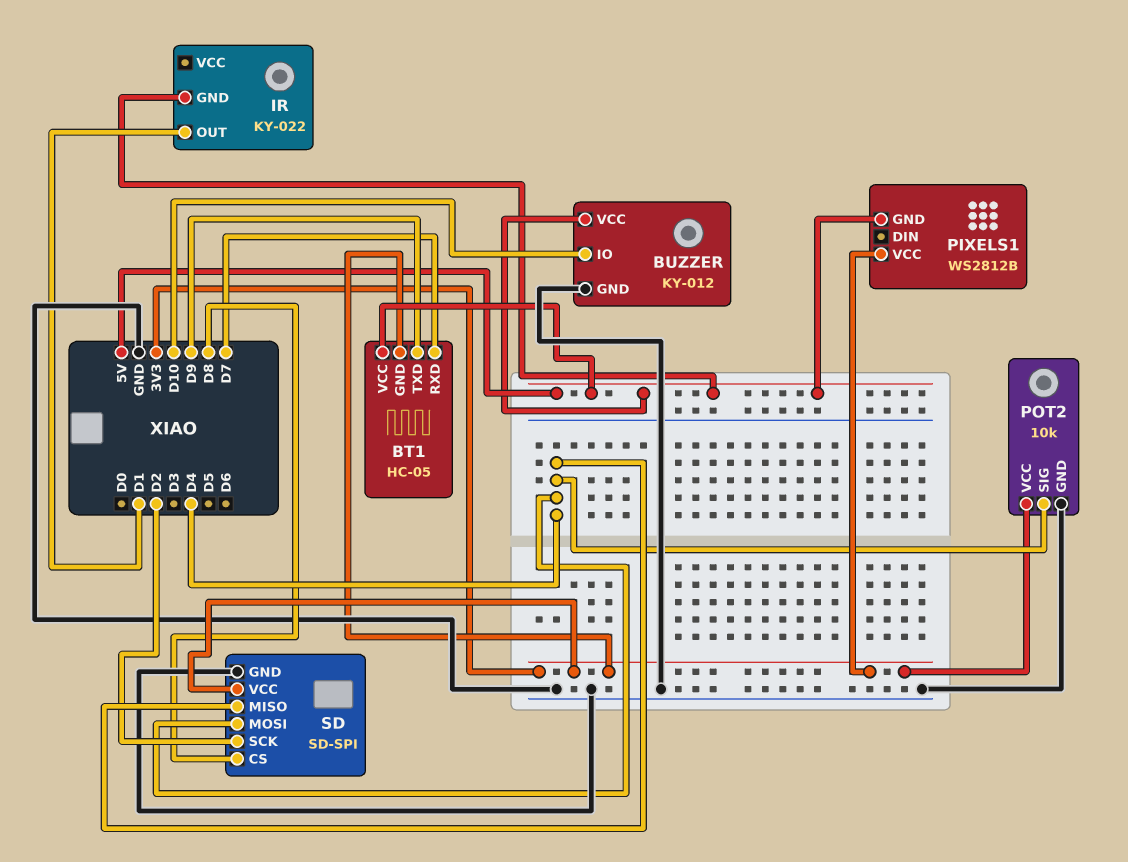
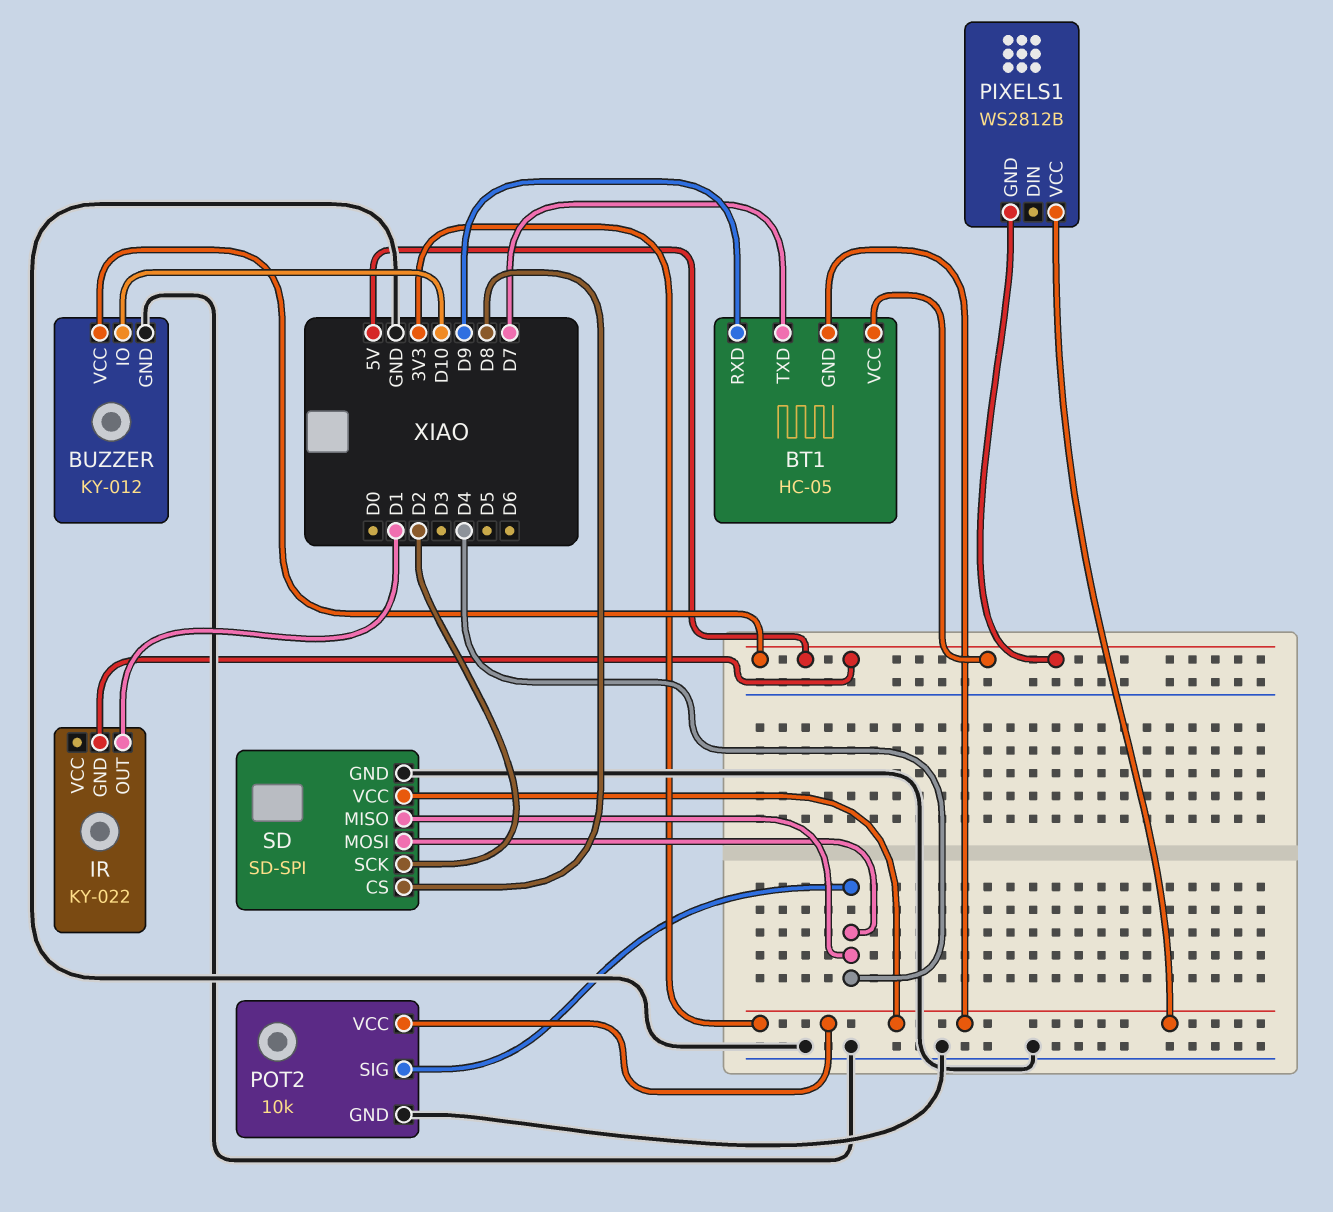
BT1 pin RXD: D7 -> D9
BT1 pin TXD: D9 -> D7

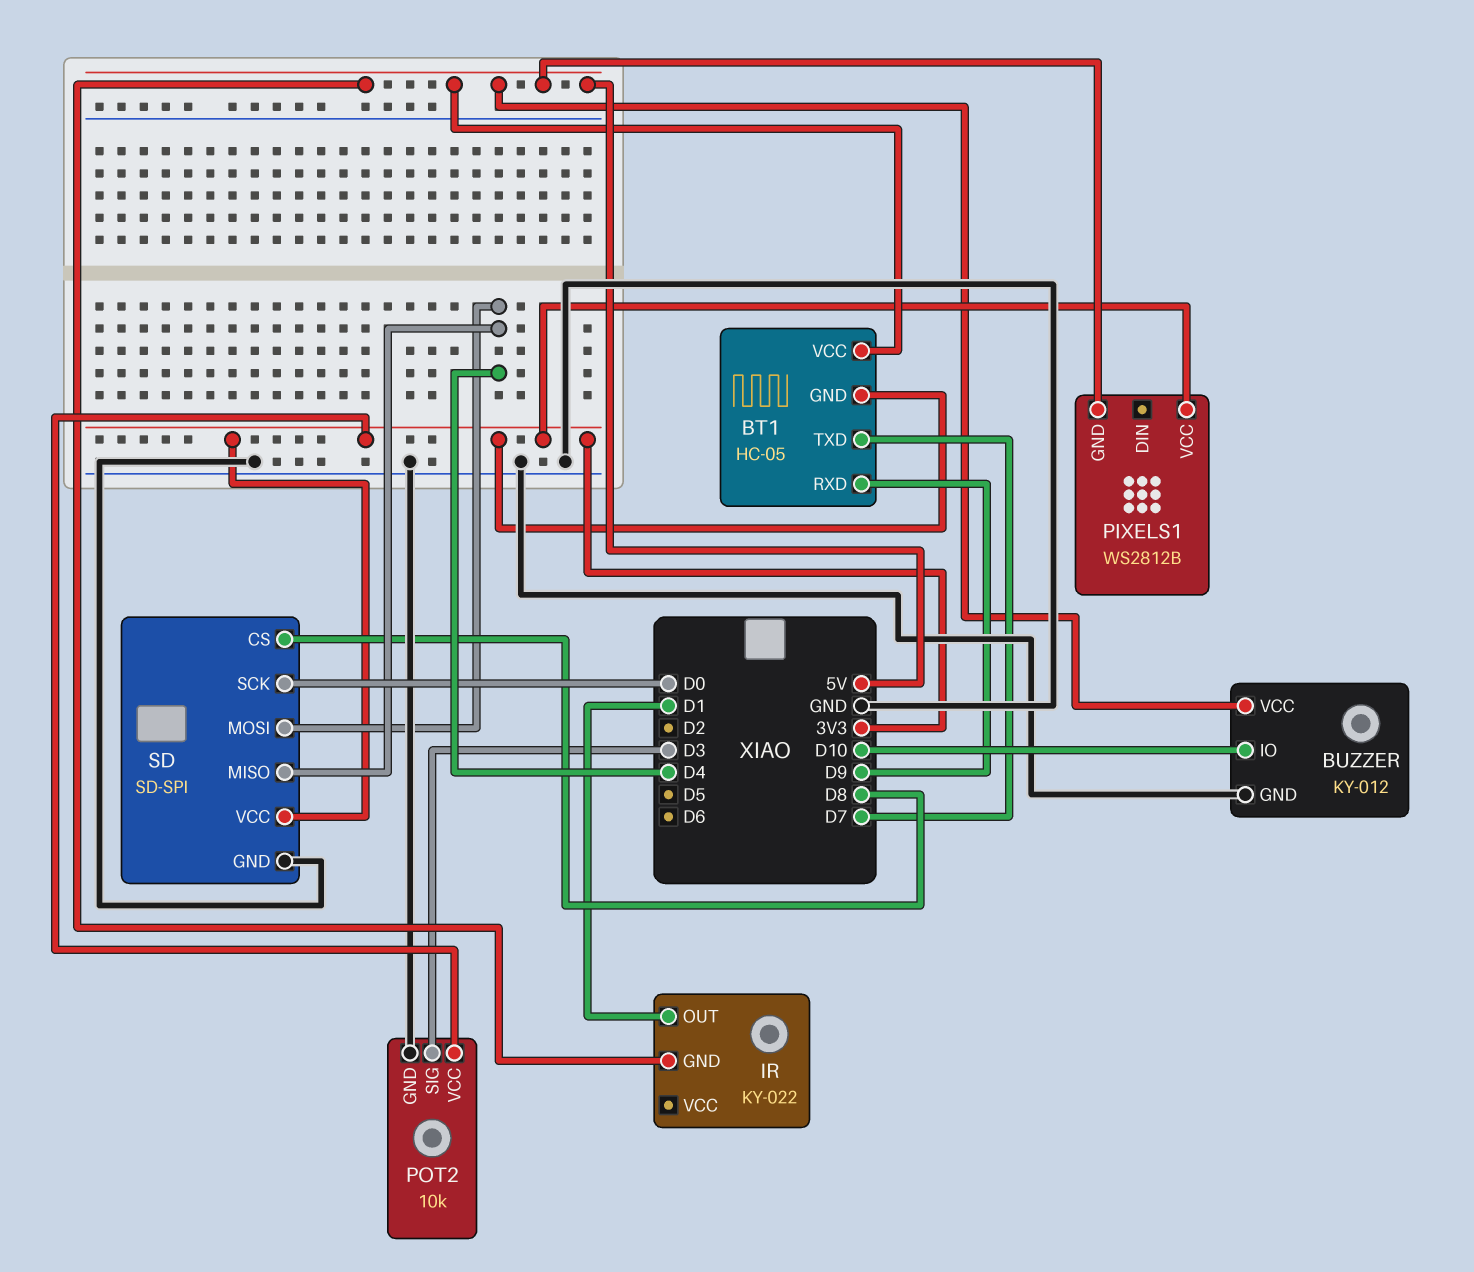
POT2 pin SIG: D4 -> D3
SD pin SCK: D2 -> D0

